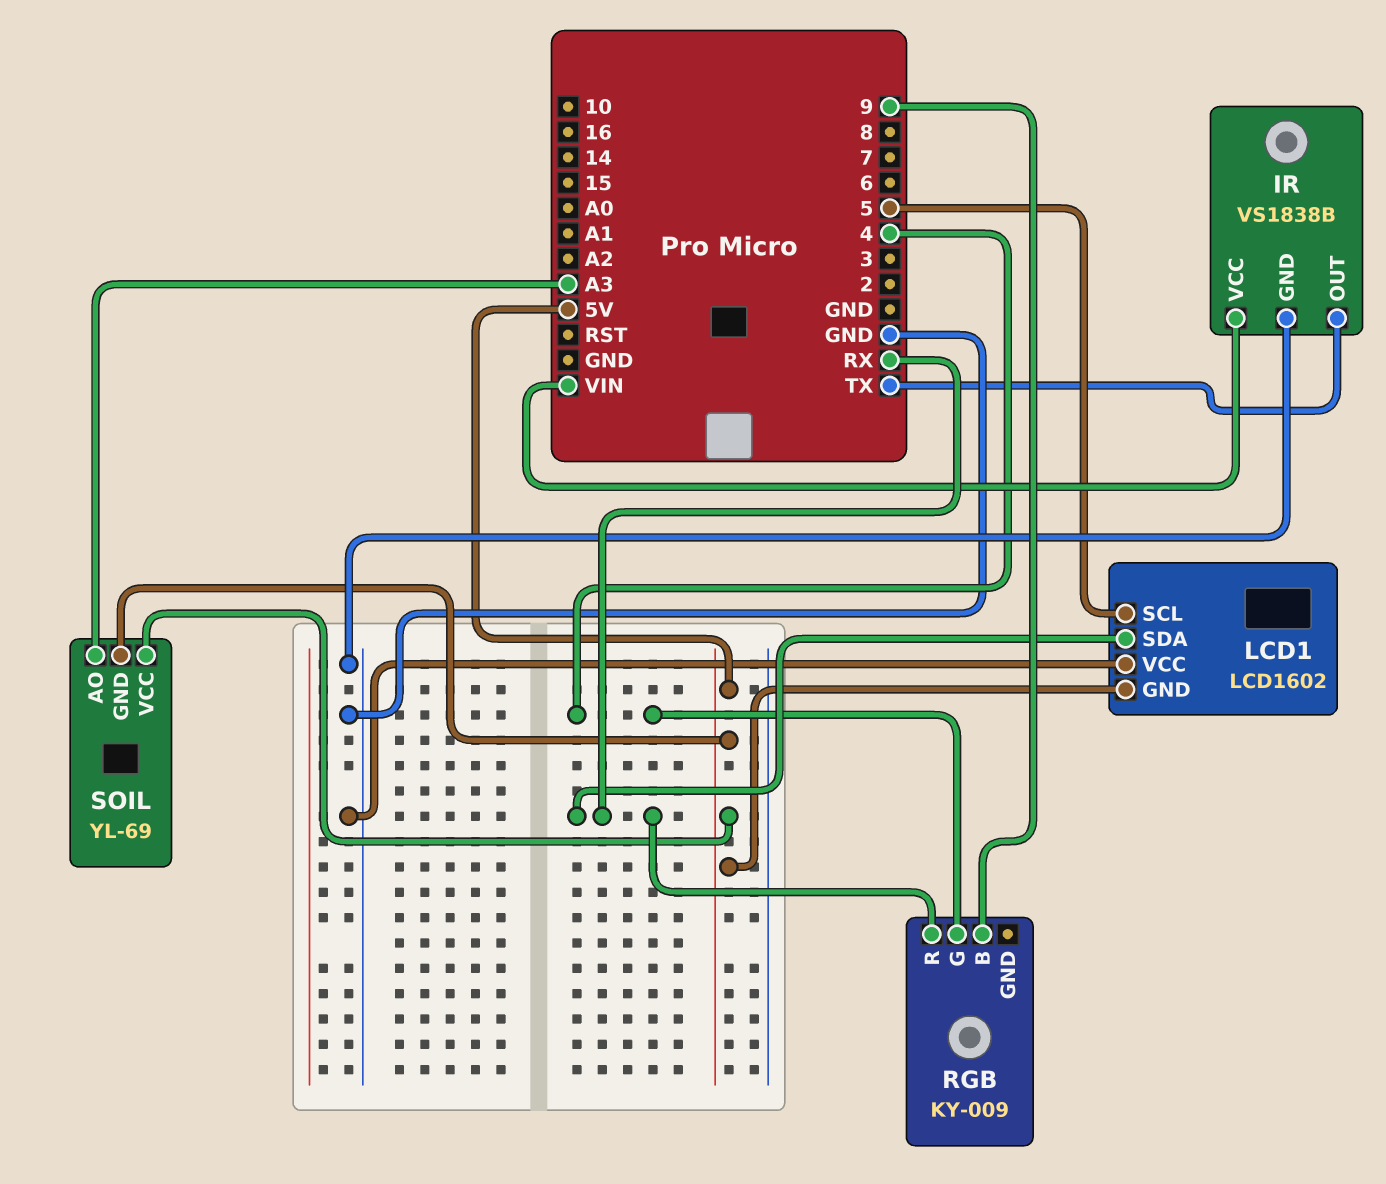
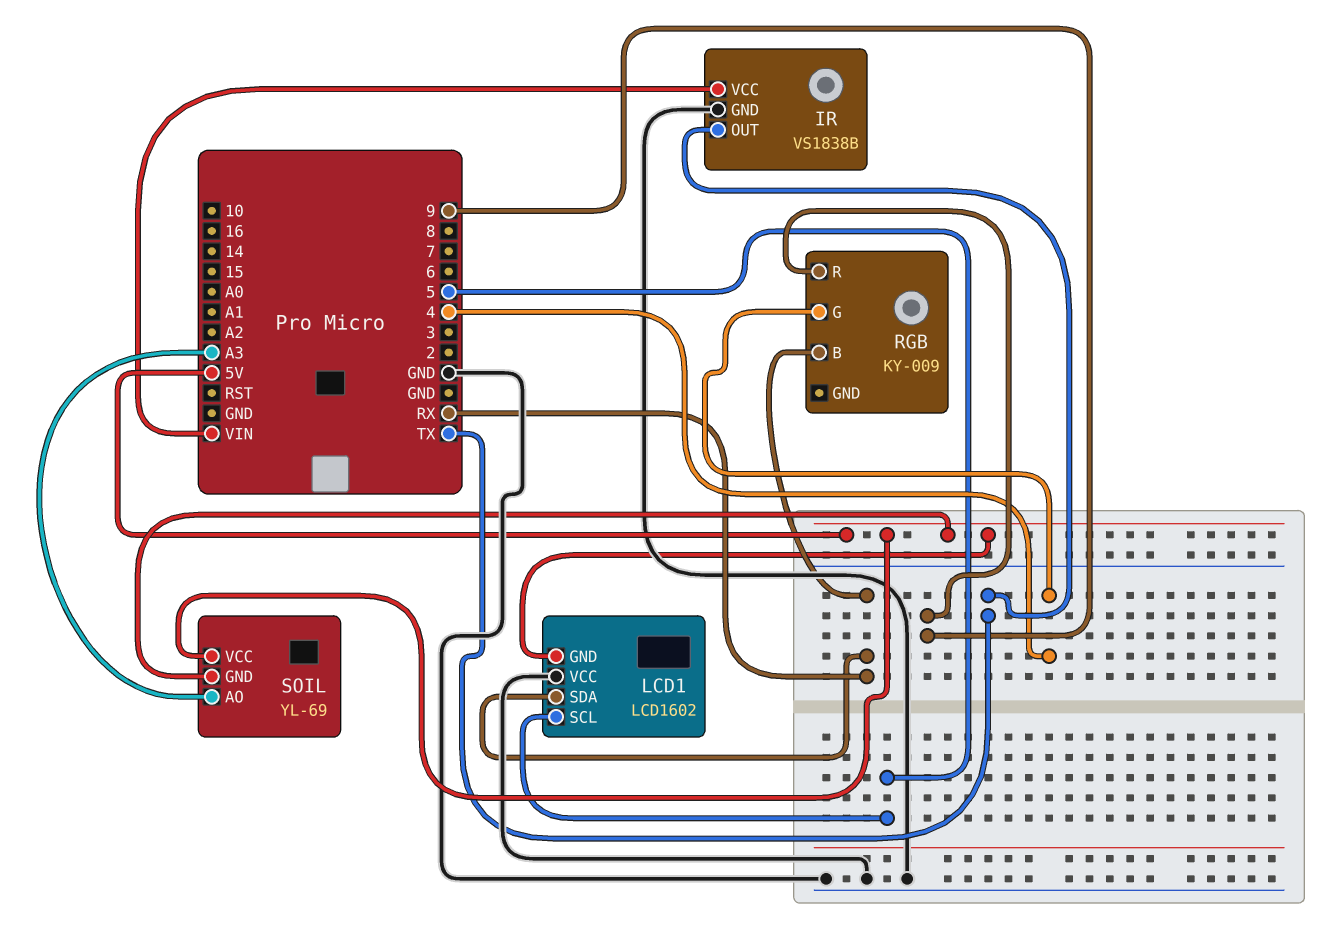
RGB pin B: 9 -> RX
RGB pin R: RX -> 9

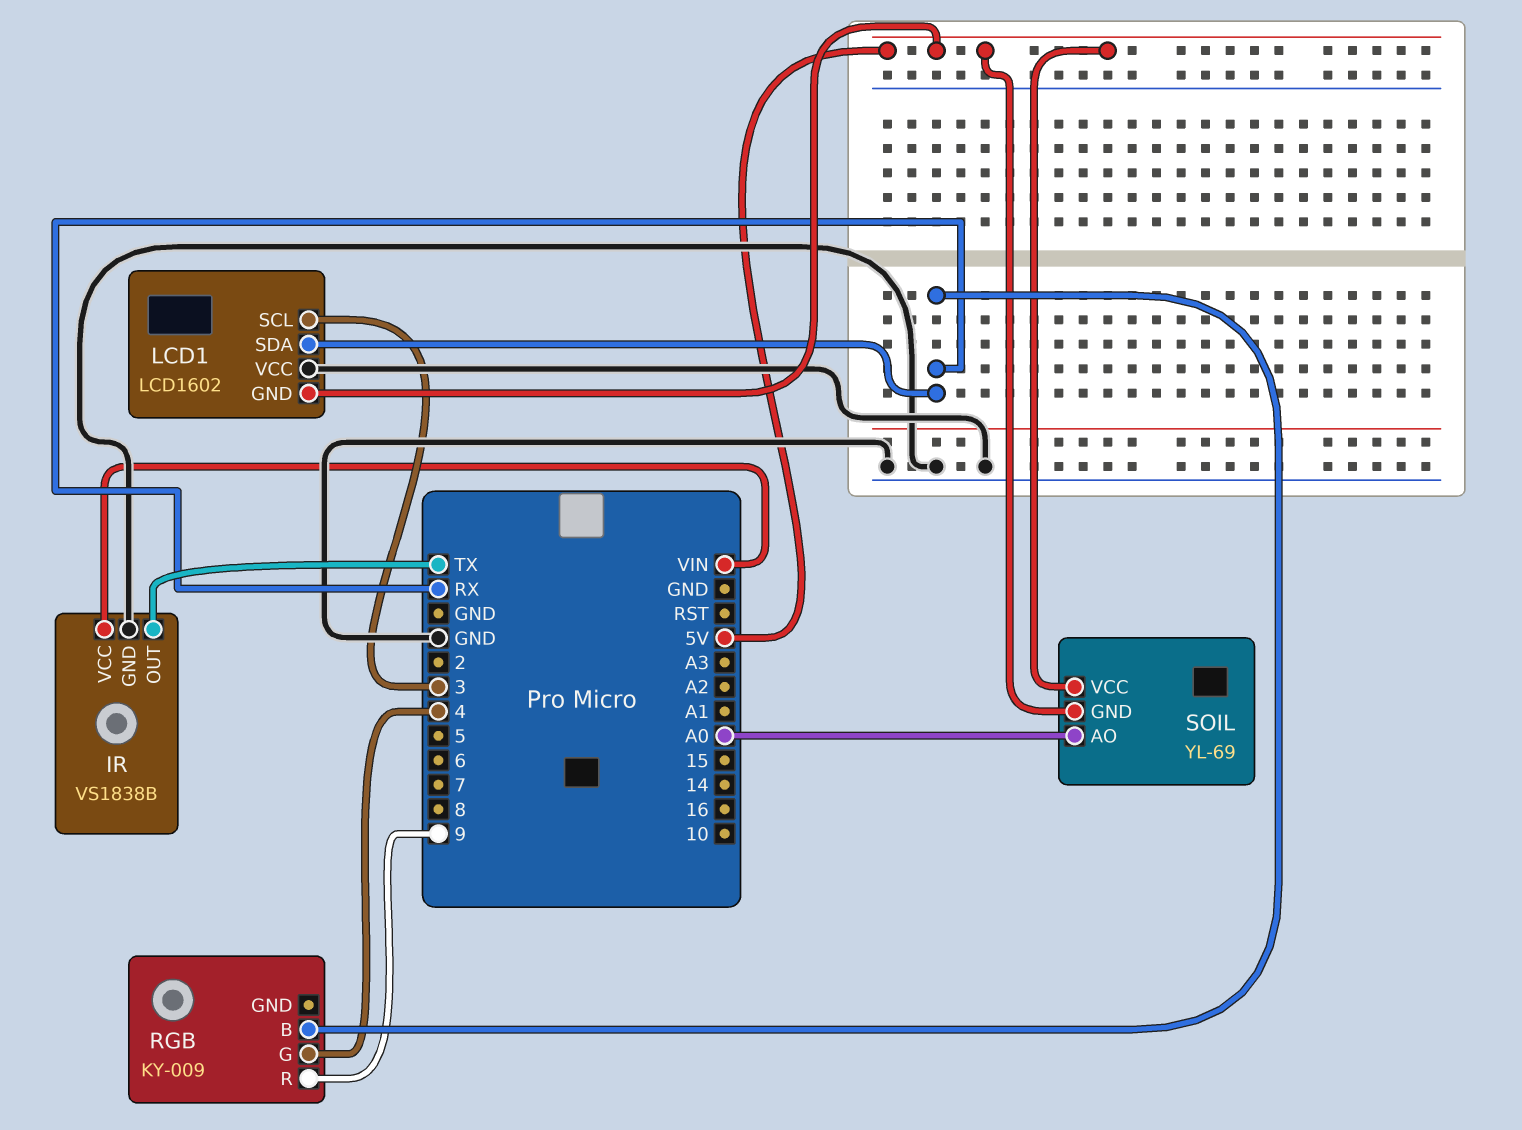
LCD1 pin SCL: 5 -> 3
SOIL pin AO: A3 -> A0

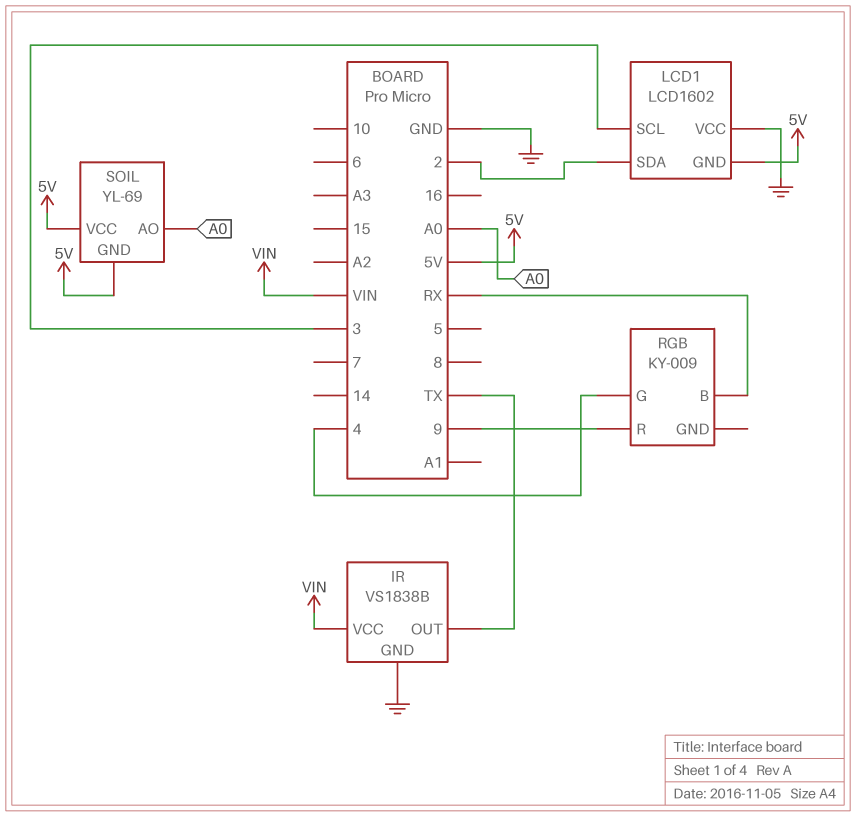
LCD1 pin SDA: RX -> 2

